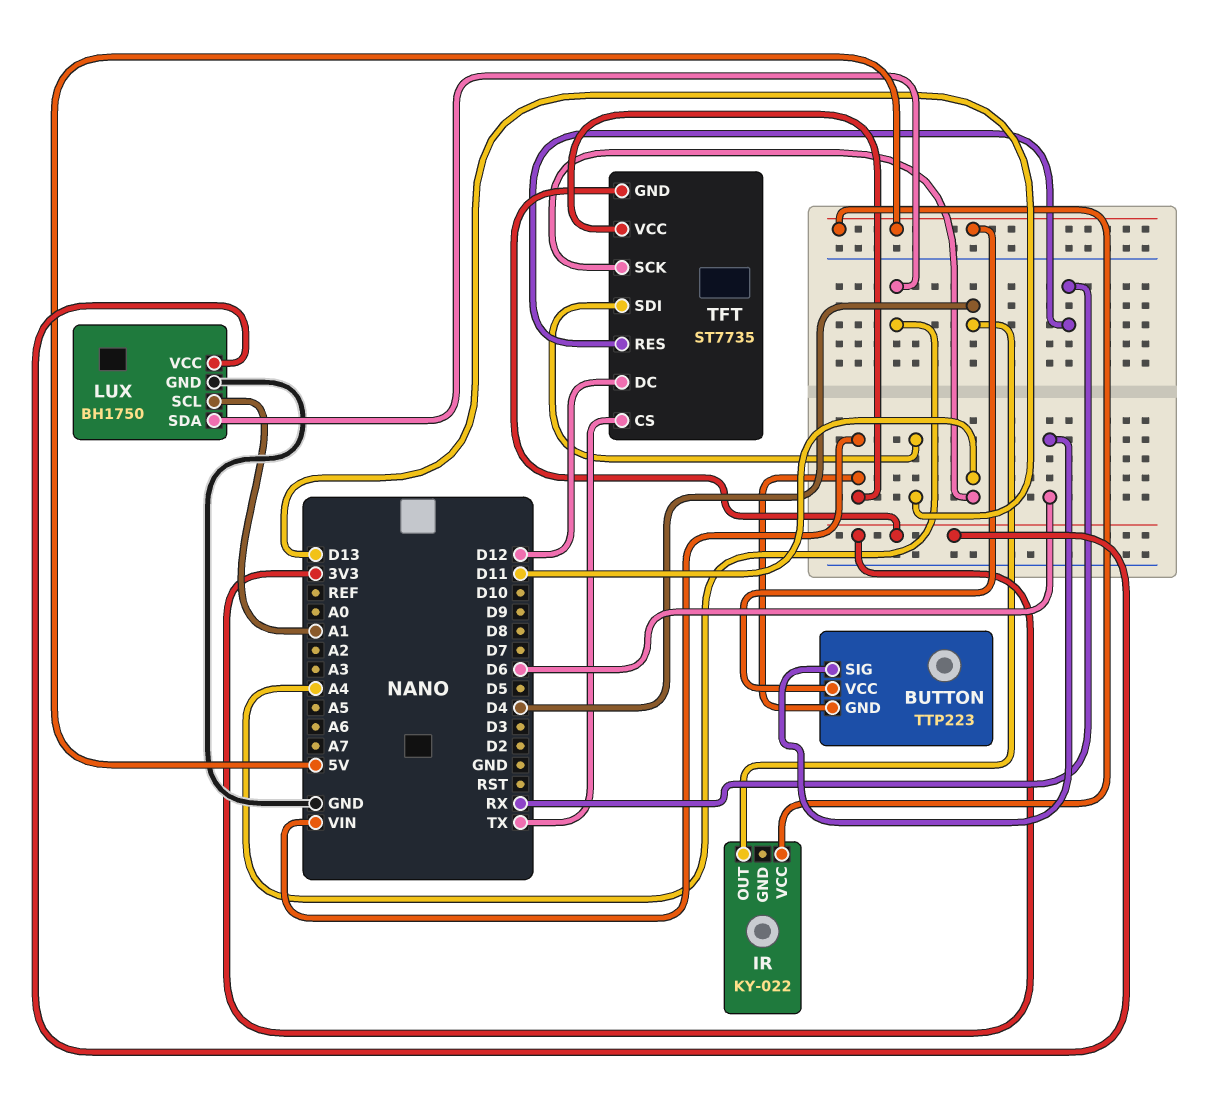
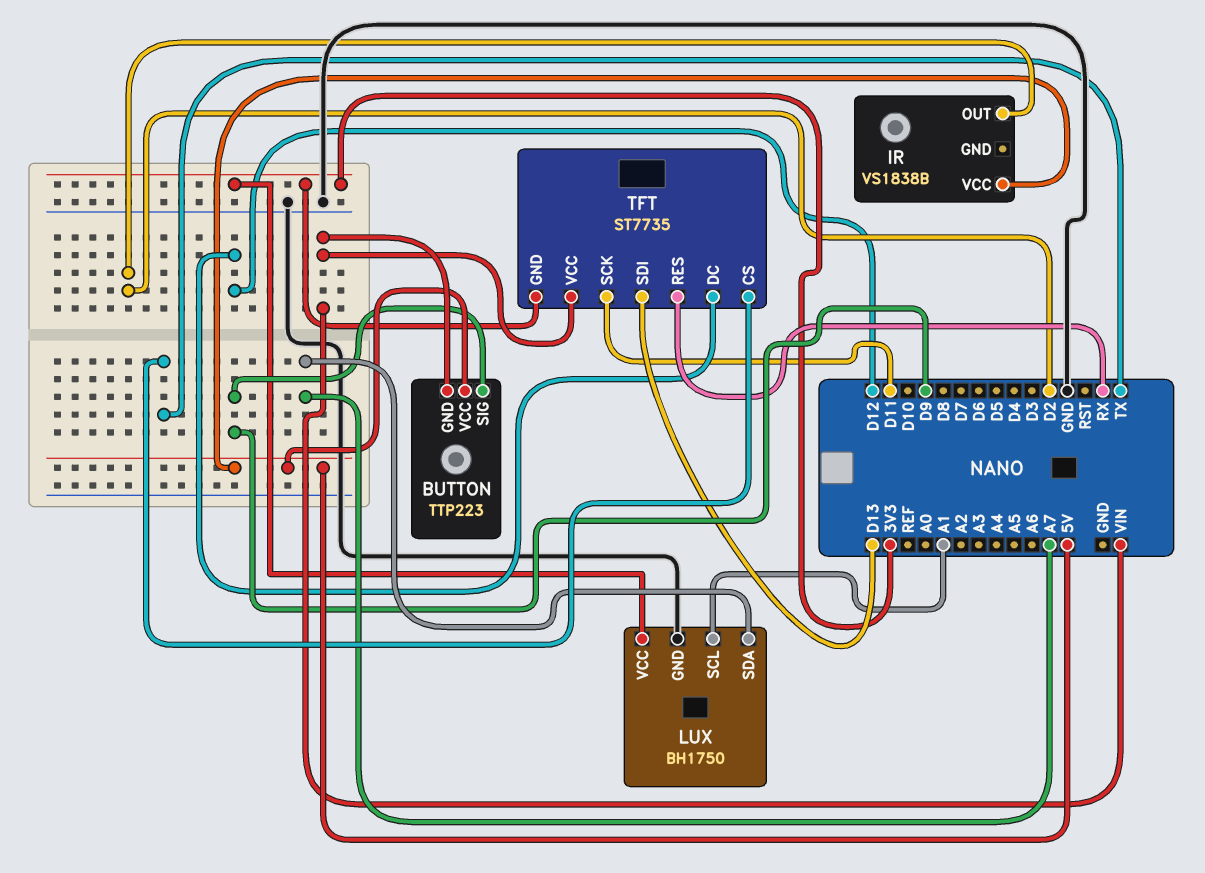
BUTTON pin SIG: D6 -> D9
IR: KY-022 -> VS1838B
IR pin OUT: D4 -> D2
LUX pin SDA: A4 -> A7

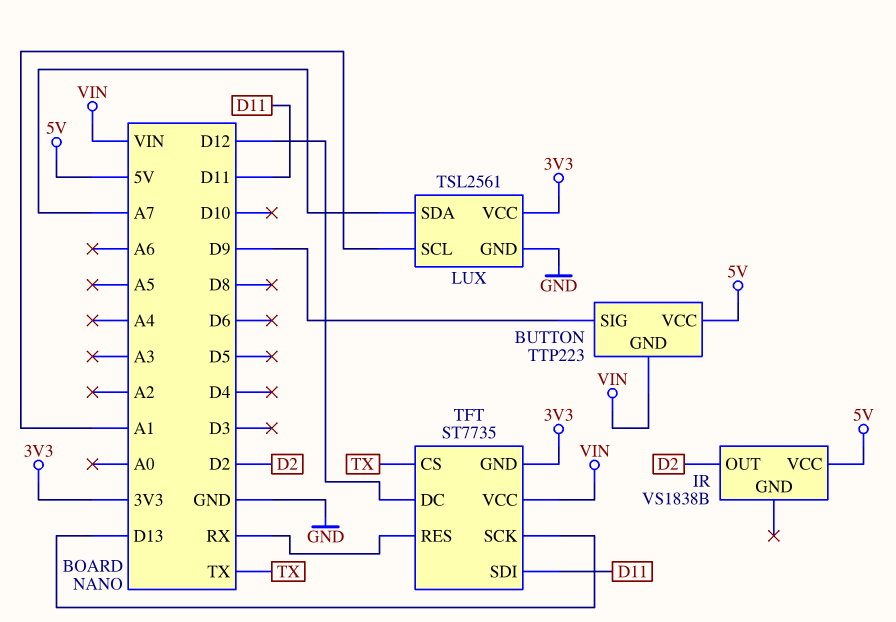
LUX: BH1750 -> TSL2561
TFT pin SCK: D11 -> D13
TFT pin SDI: D13 -> D11

